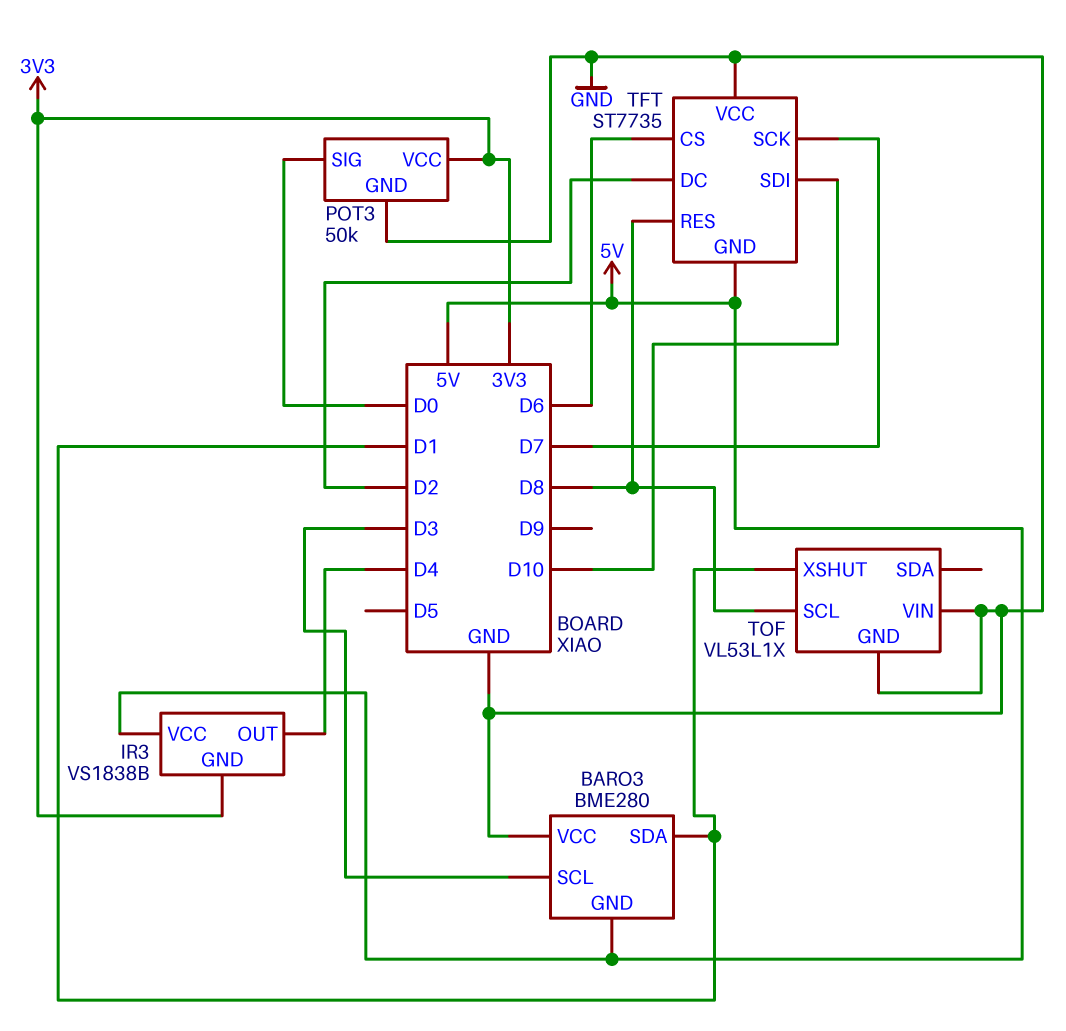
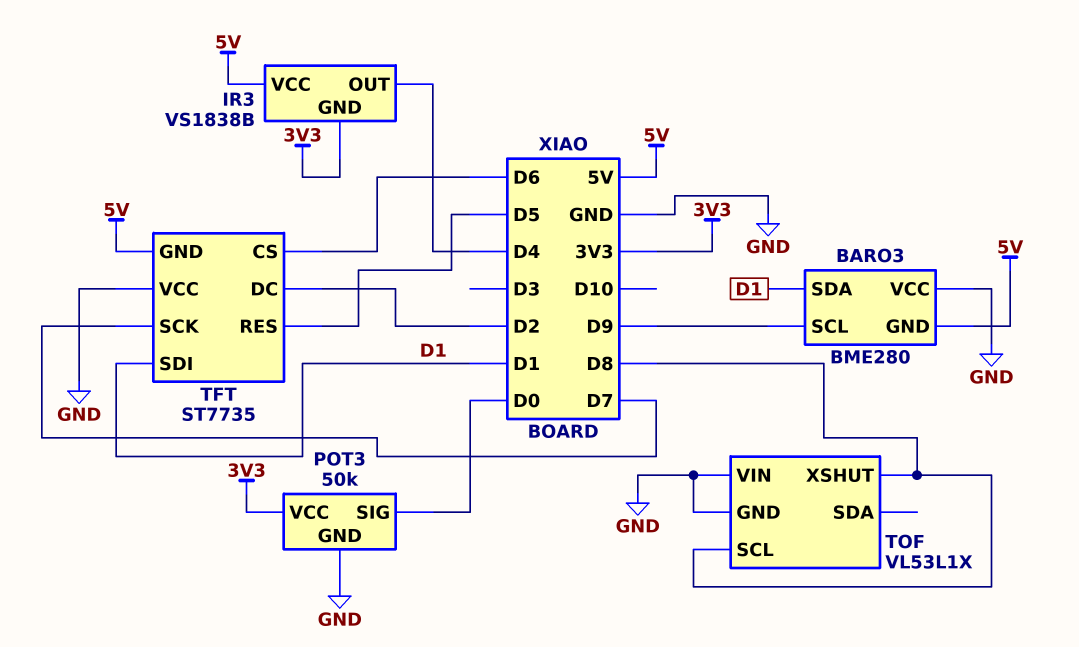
BARO3 pin SCL: D3 -> D9
TFT pin RES: D8 -> D5
TFT pin SDI: D10 -> D1
TOF pin XSHUT: D1 -> D8

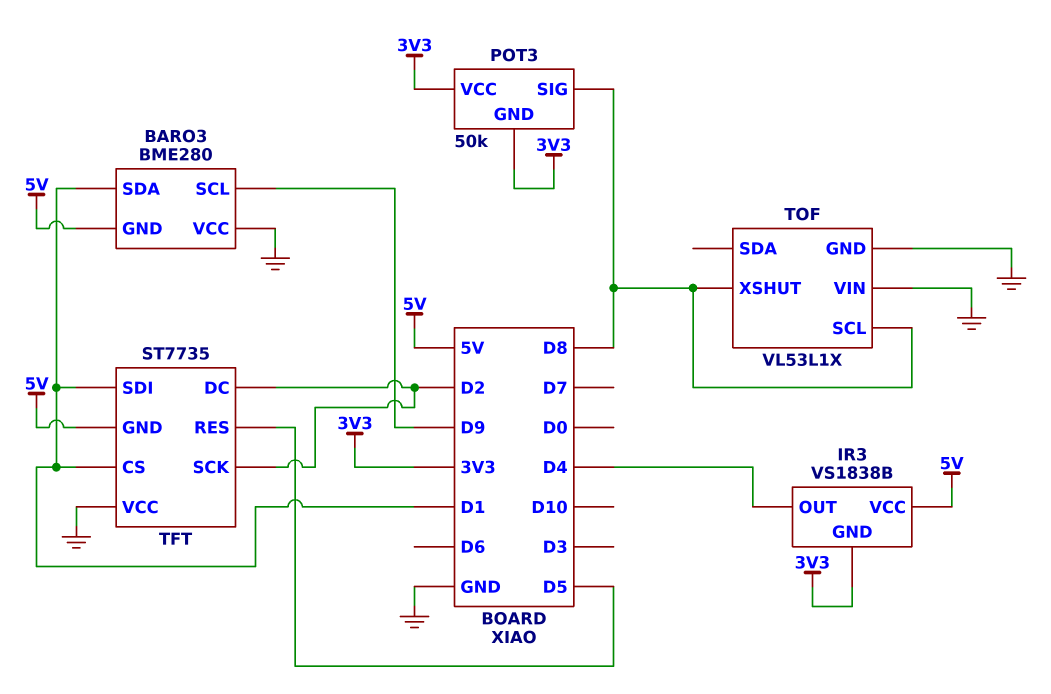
POT3 pin GND: GND -> 3V3
POT3 pin SIG: D0 -> D8
TFT pin CS: D6 -> D1
TFT pin SCK: D7 -> D2

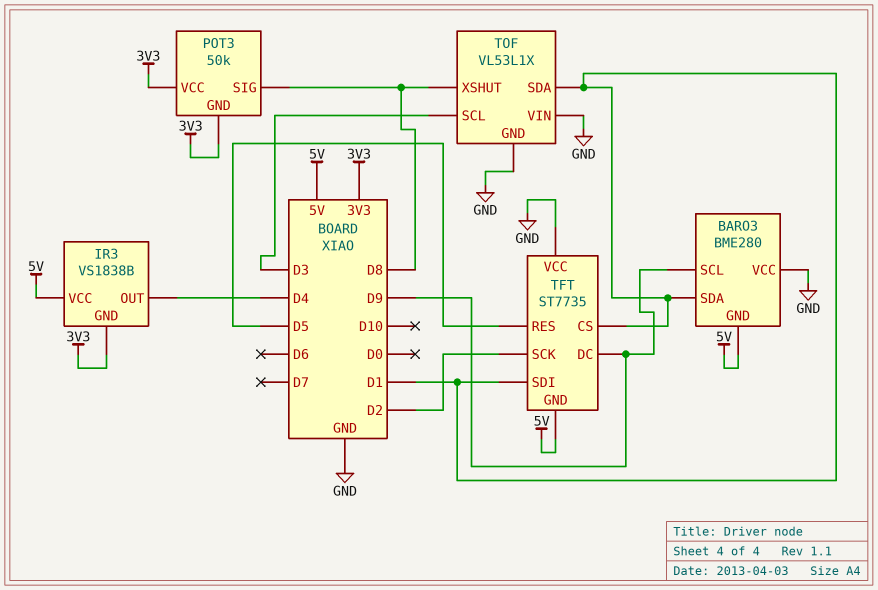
TFT pin DC: D2 -> D9
TOF pin SCL: D8 -> D3
TOF pin SDA: none -> D1

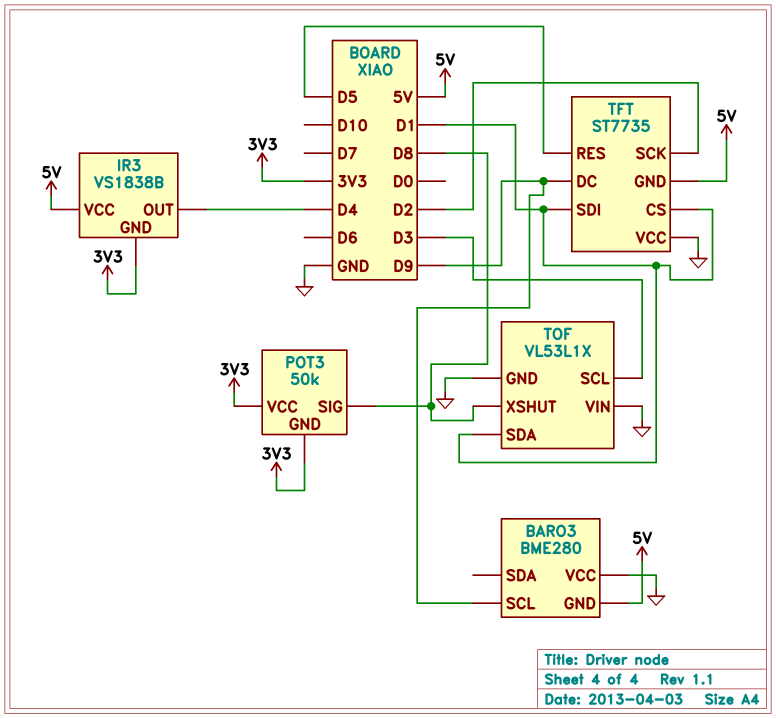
BARO3 pin SDA: D1 -> none

